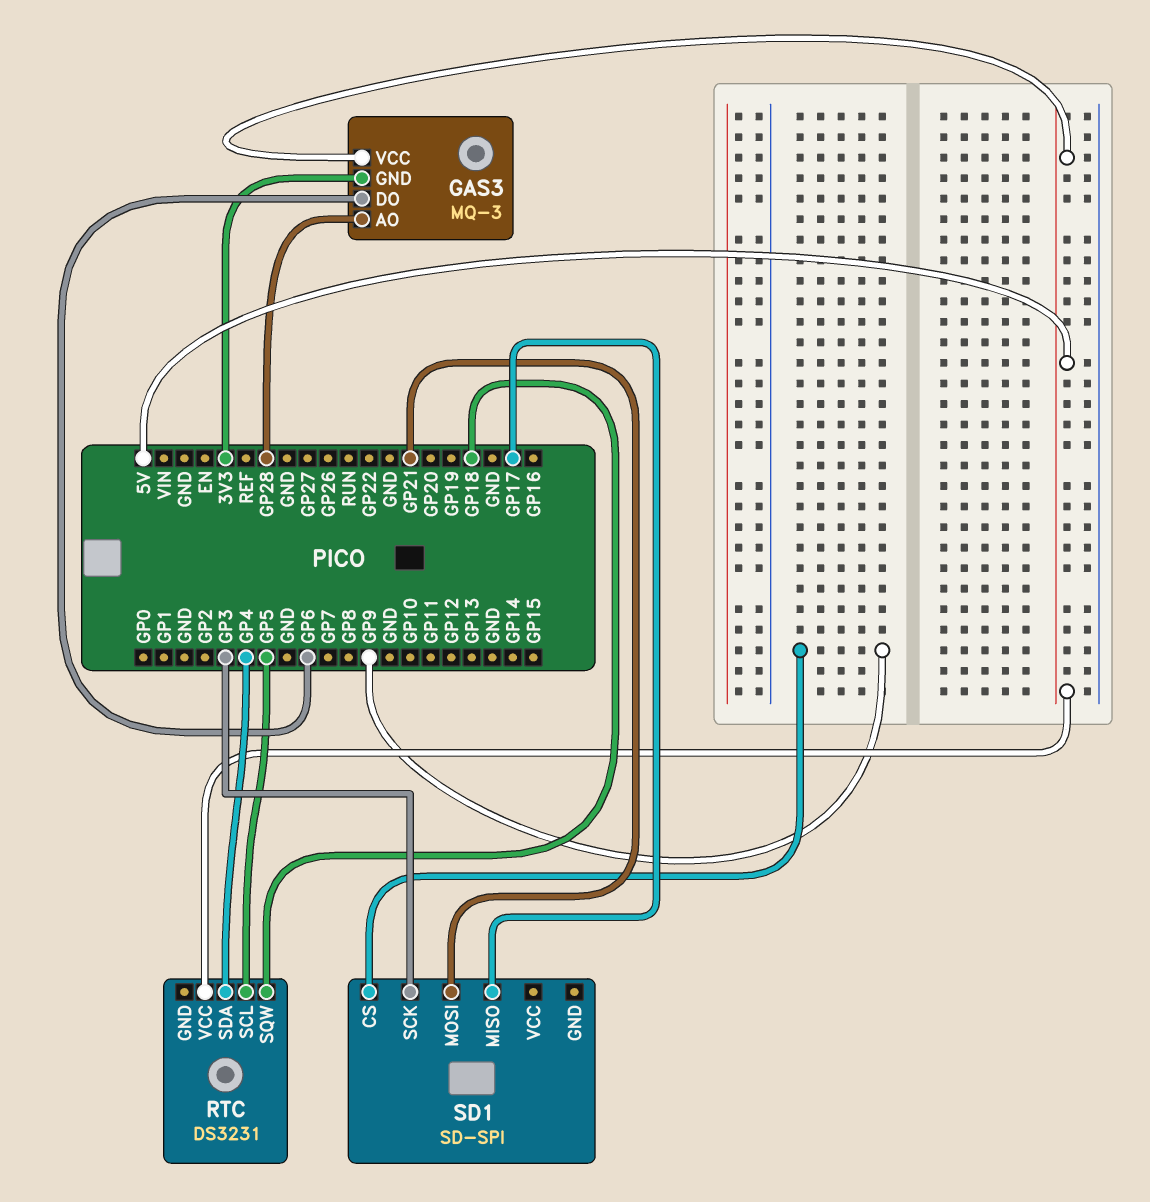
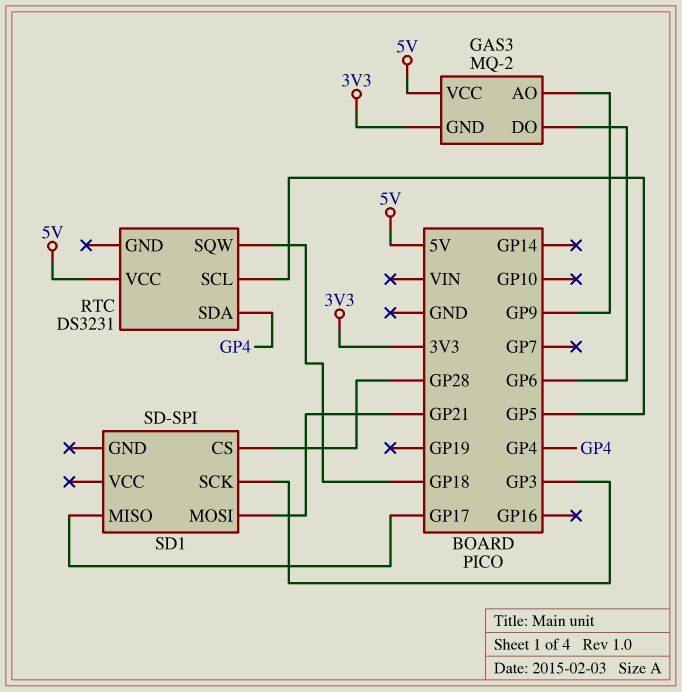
GAS3: MQ-3 -> MQ-2
GAS3 pin AO: GP28 -> GP9
SD1 pin CS: GP9 -> GP28

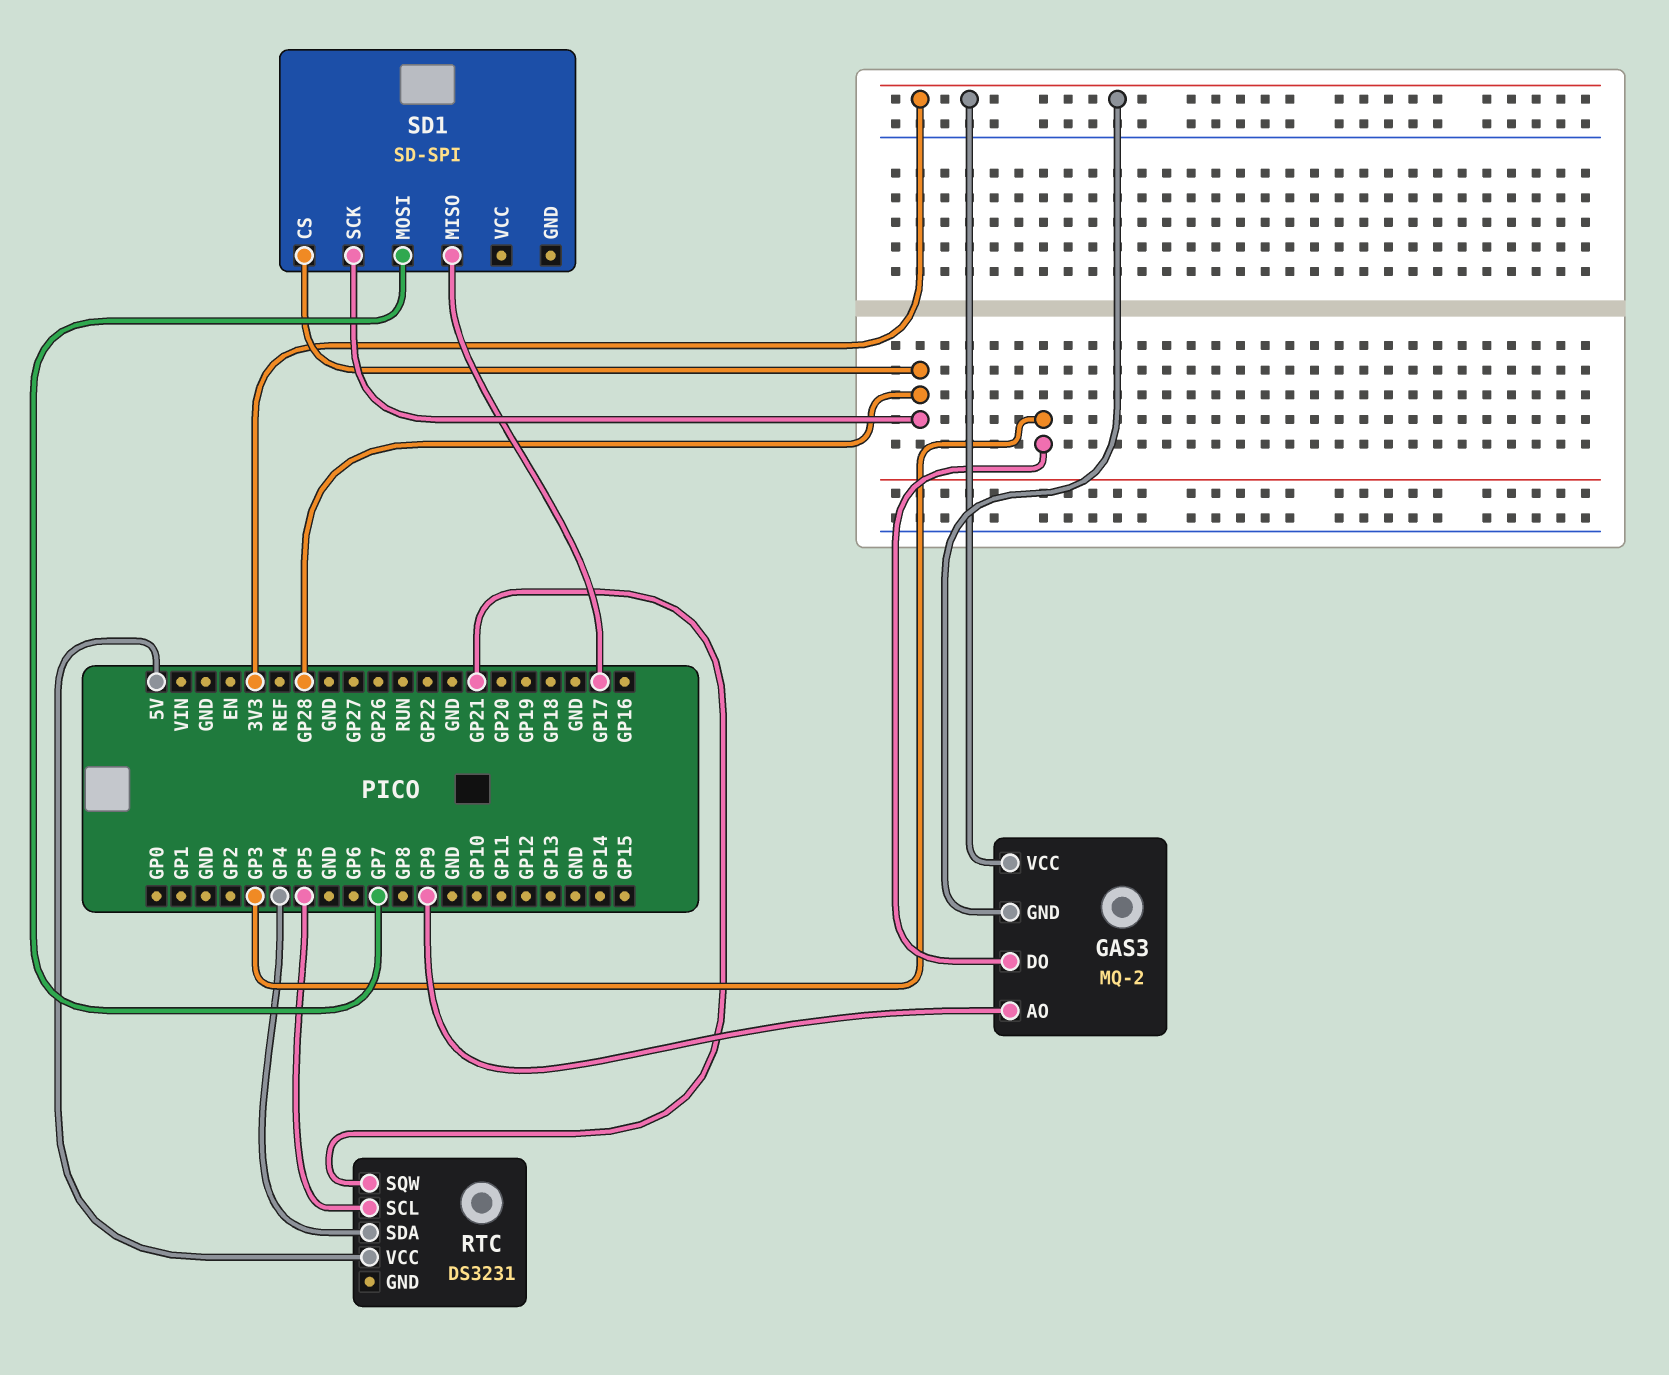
GAS3 pin DO: GP6 -> GP3
GAS3 pin VCC: 5V -> 3V3
RTC pin SQW: GP18 -> GP21
SD1 pin MOSI: GP21 -> GP7
SD1 pin SCK: GP3 -> GP28

